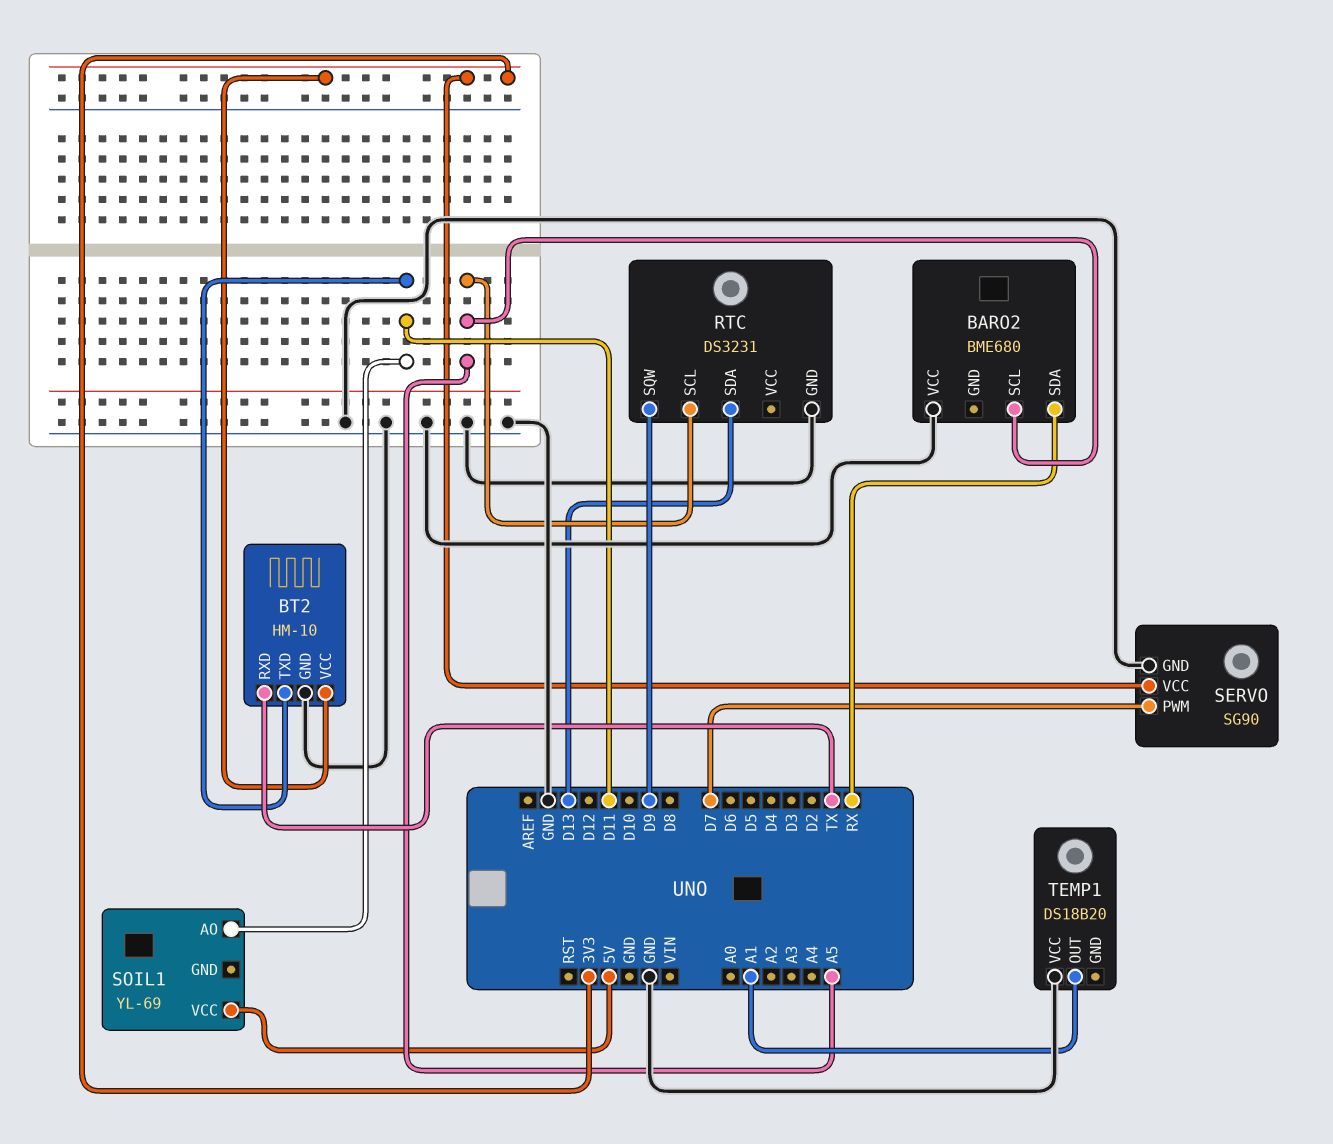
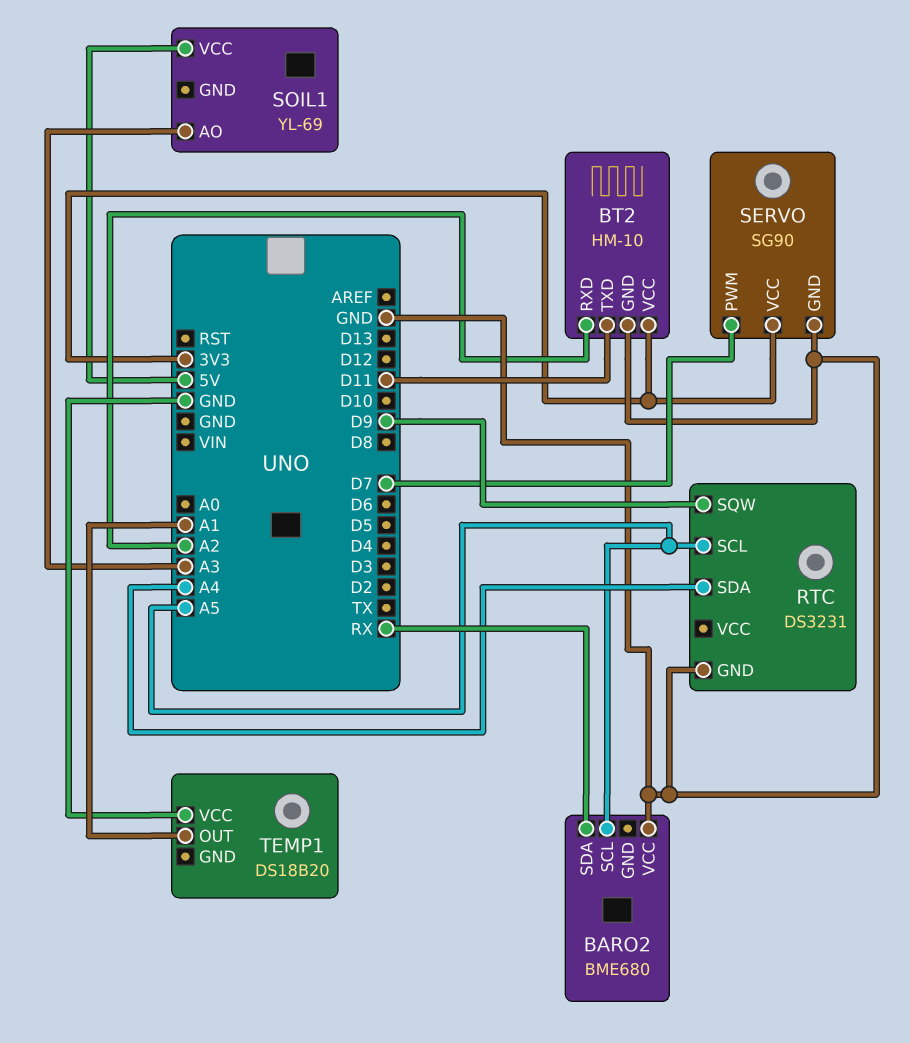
BT2 pin RXD: TX -> A2
RTC pin SDA: D13 -> A4
SOIL1 pin AO: D11 -> A3

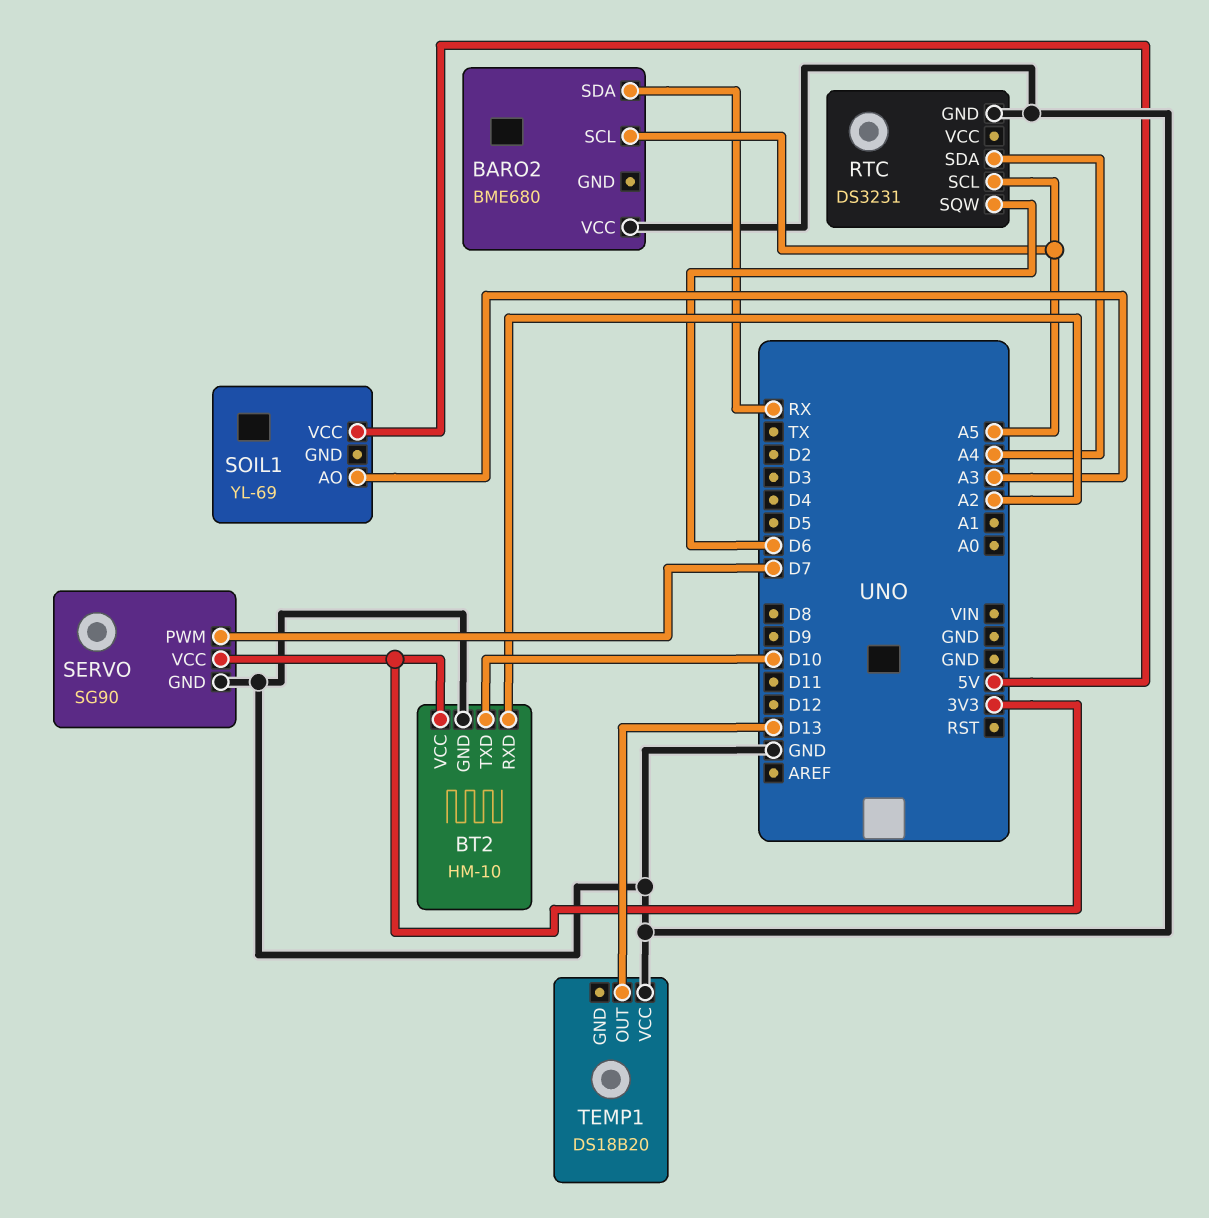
BT2 pin TXD: D11 -> D10
RTC pin SQW: D9 -> D6
TEMP1 pin OUT: A1 -> D13

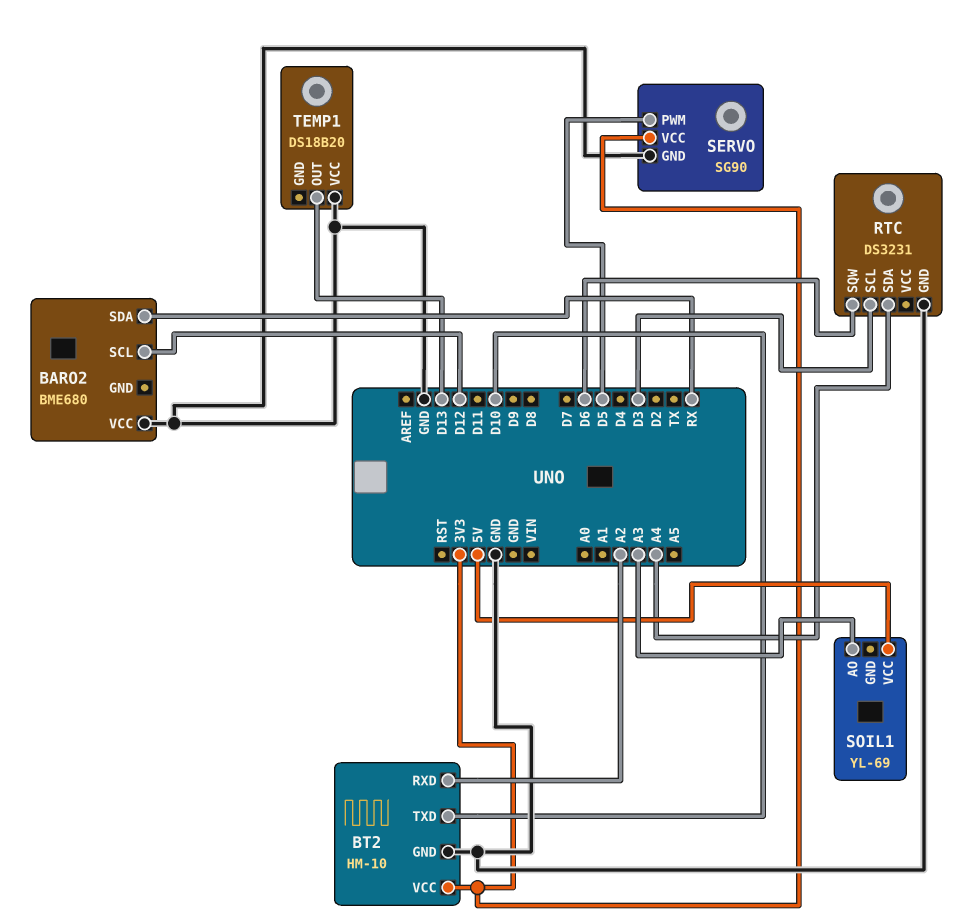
BARO2 pin SCL: A5 -> D12
RTC pin SCL: A5 -> D3
SERVO pin PWM: D7 -> D5

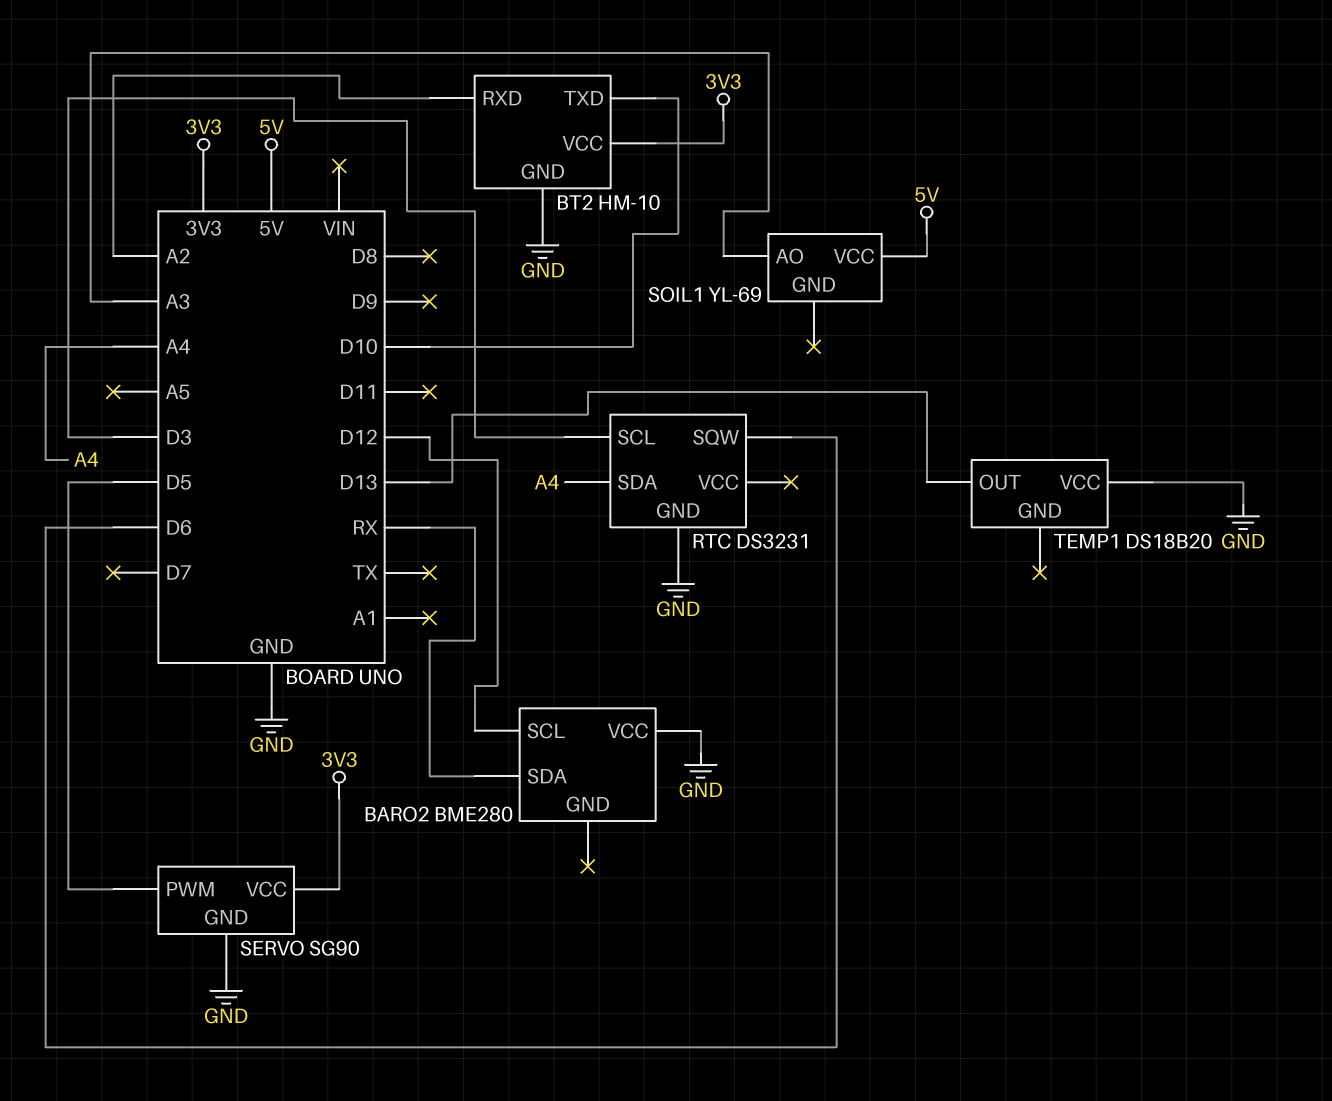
BARO2: BME680 -> BME280

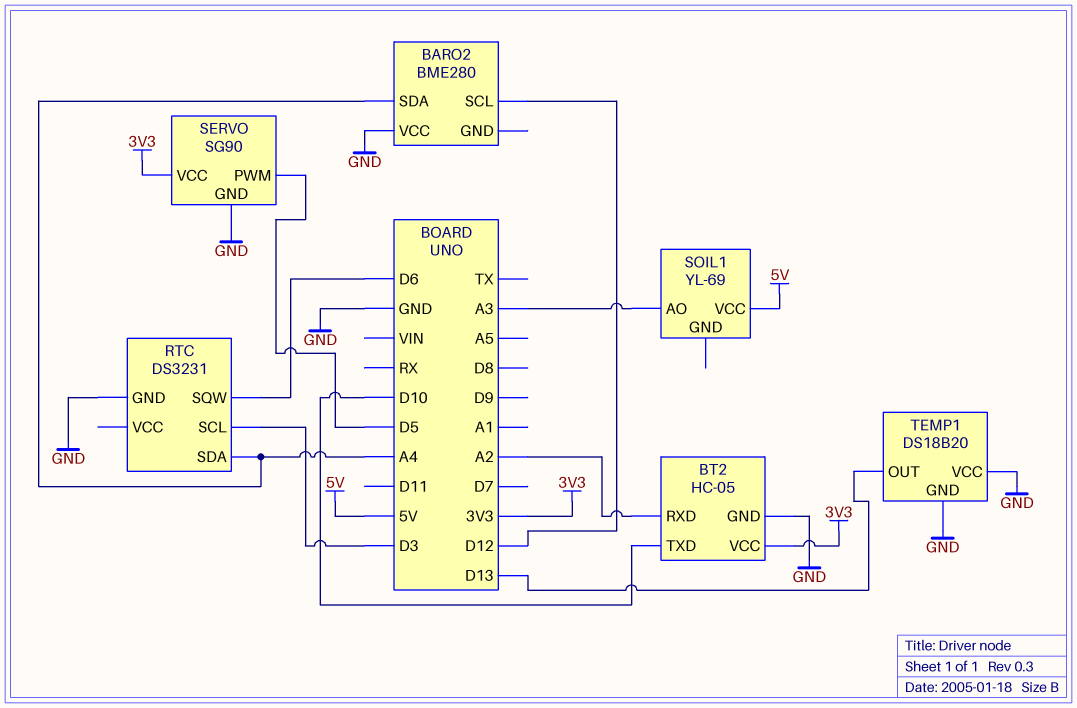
BARO2 pin SDA: RX -> A4
BT2: HM-10 -> HC-05
TEMP1 pin GND: none -> GND

